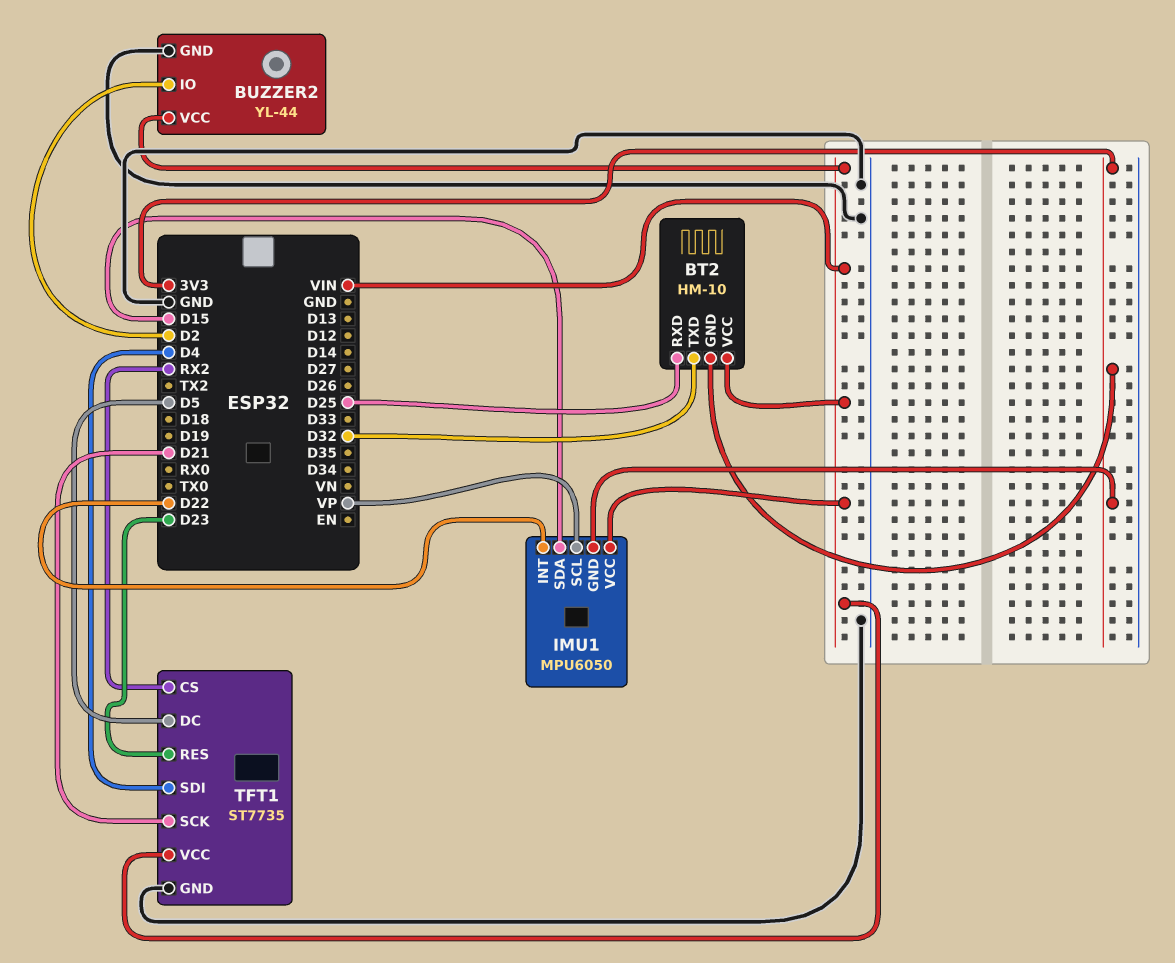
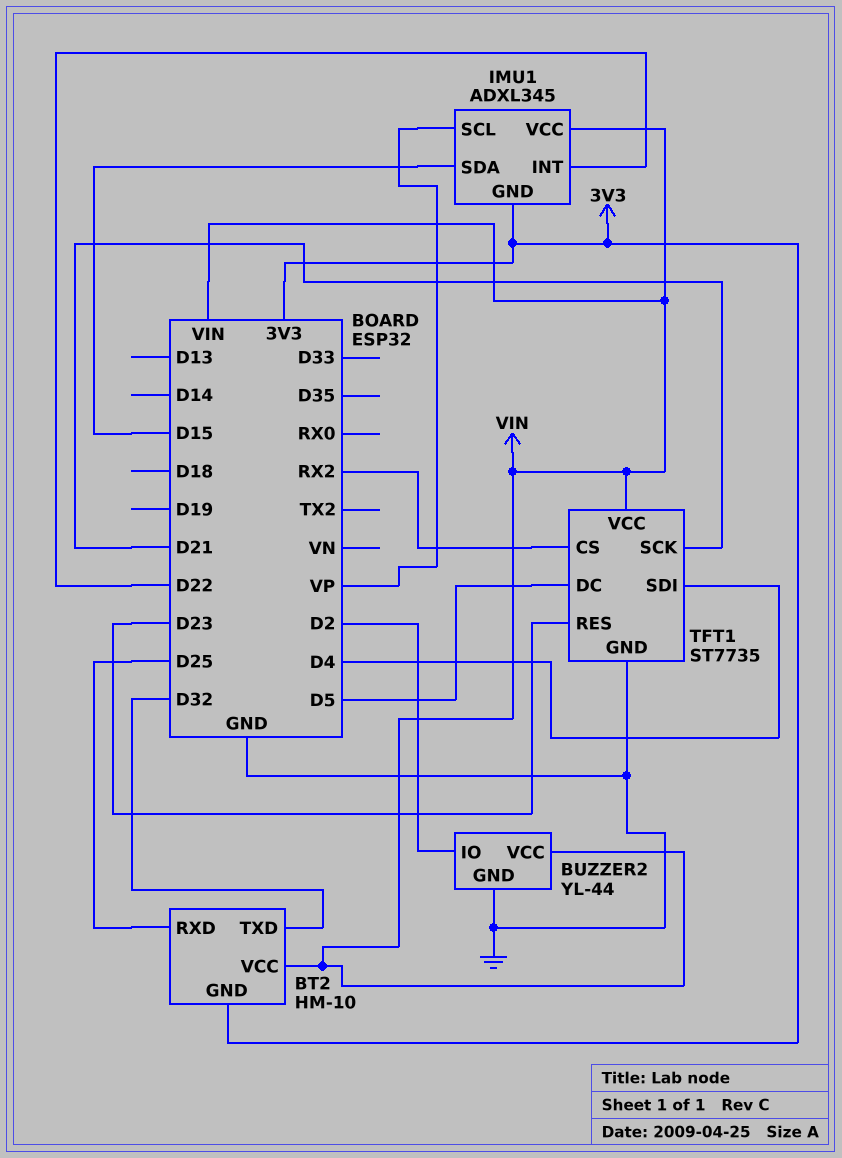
IMU1: MPU6050 -> ADXL345

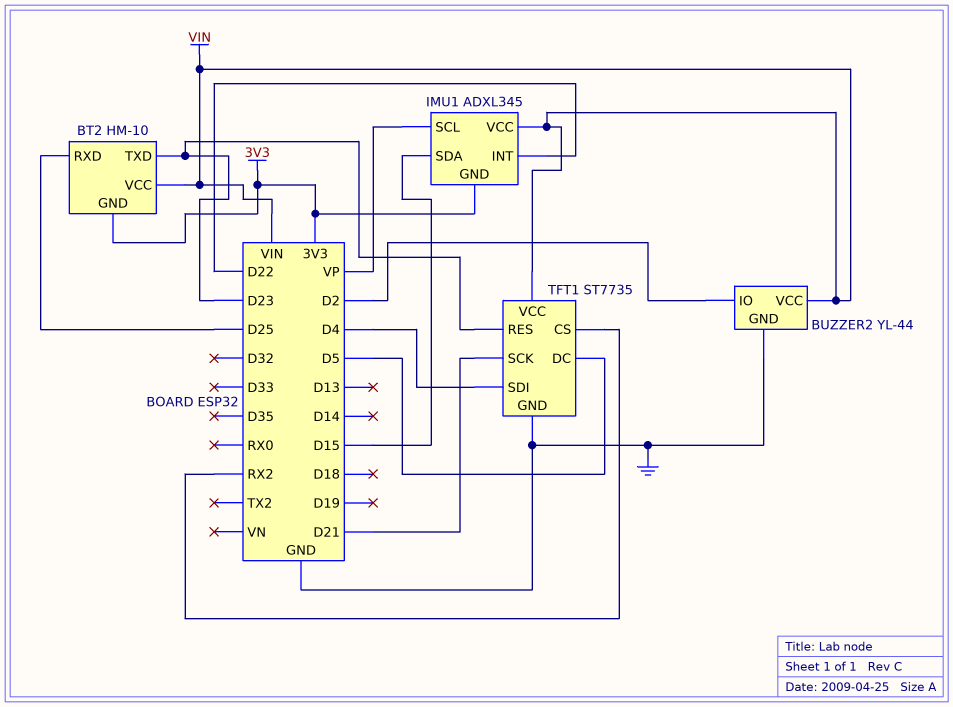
BT2 pin TXD: D32 -> D23

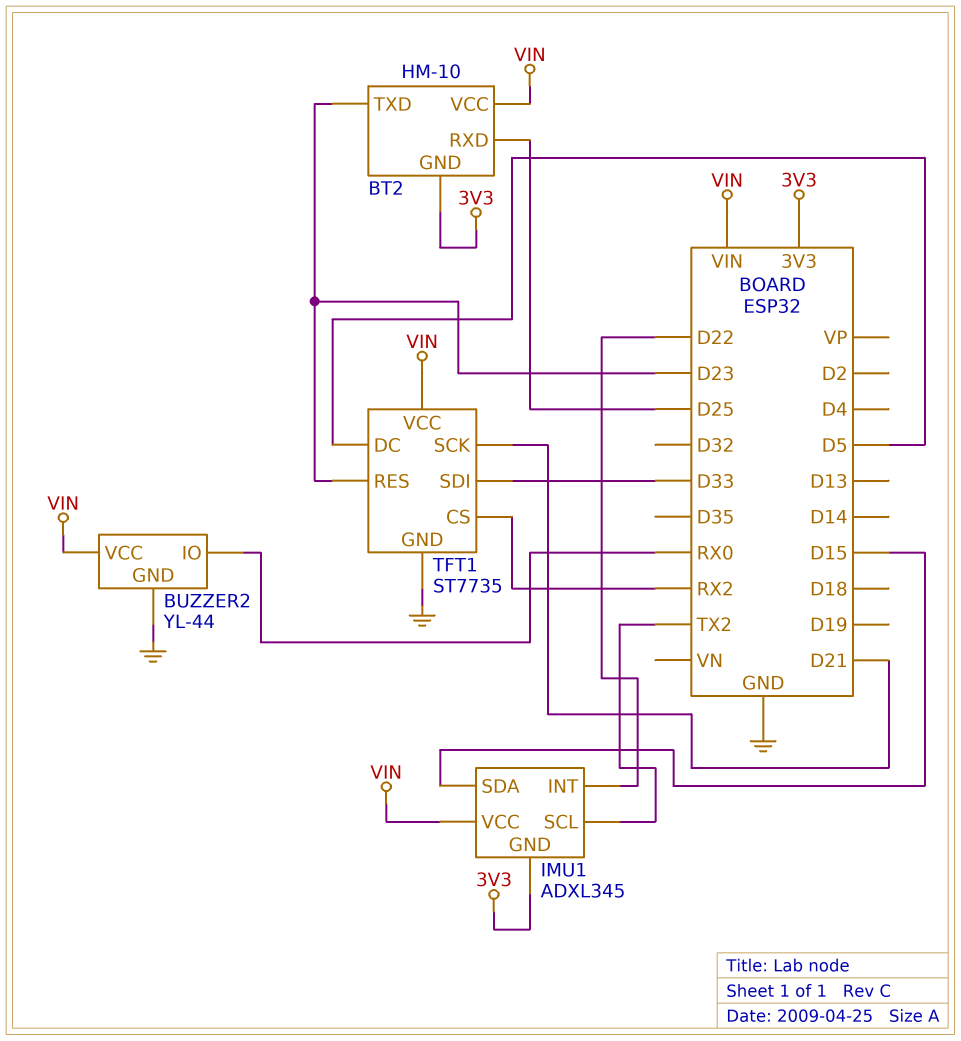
BUZZER2 pin IO: D2 -> RX0
IMU1 pin SCL: VP -> TX2
TFT1 pin SDI: D4 -> D33

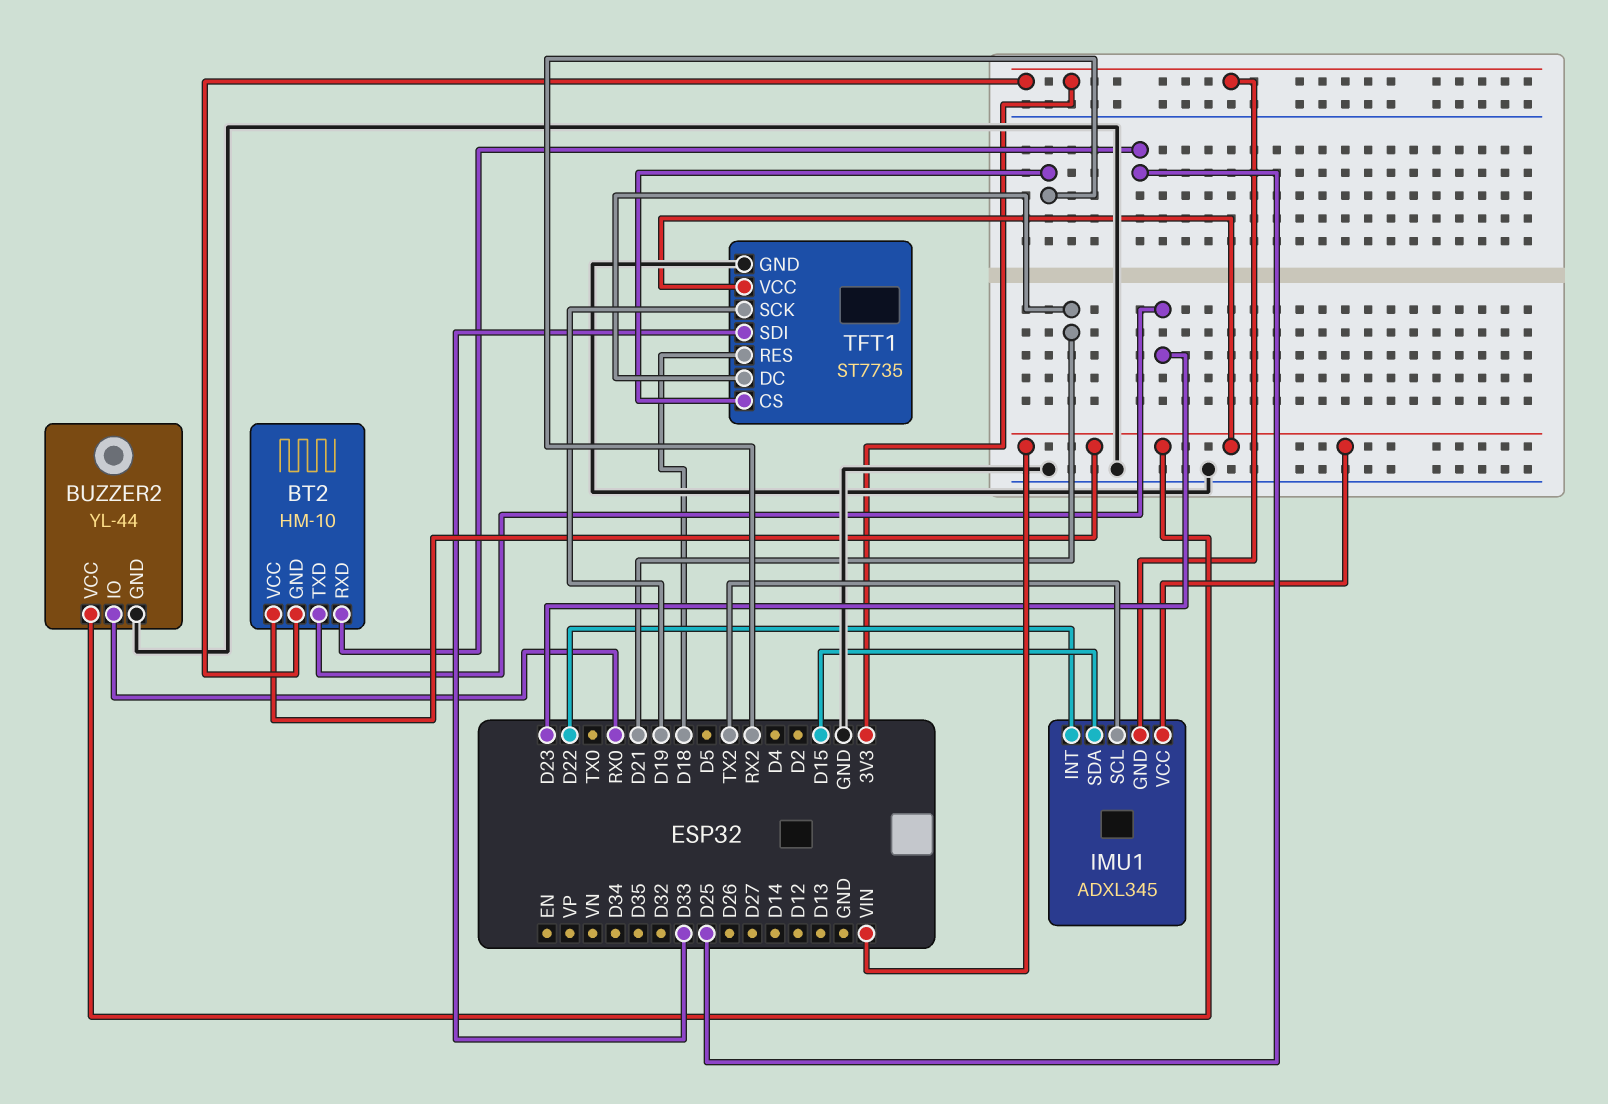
TFT1 pin DC: D5 -> D21
TFT1 pin RES: D23 -> D18
TFT1 pin SCK: D21 -> D19

